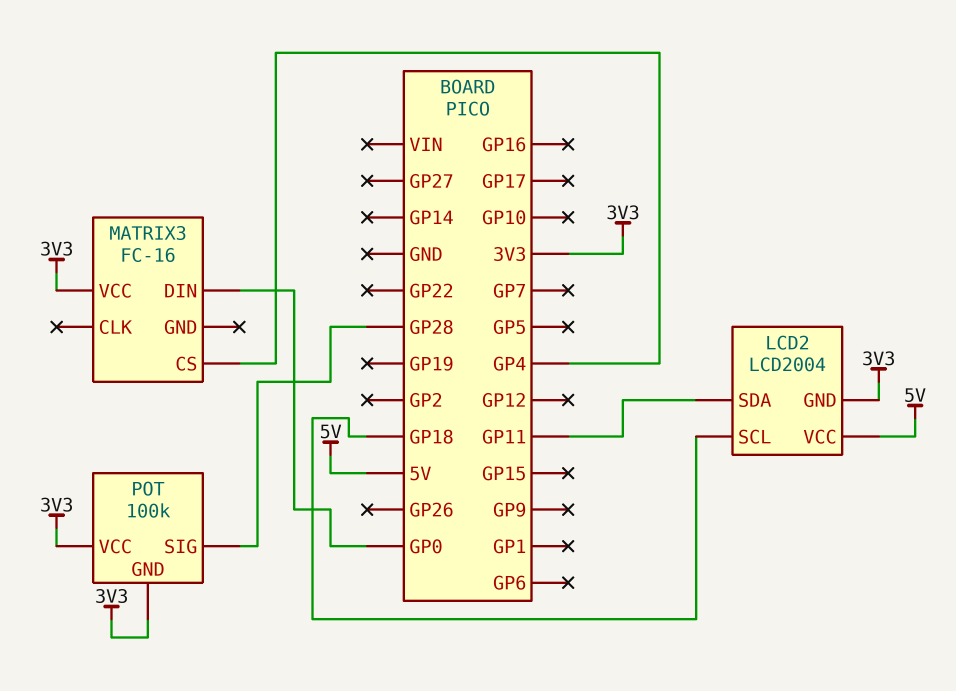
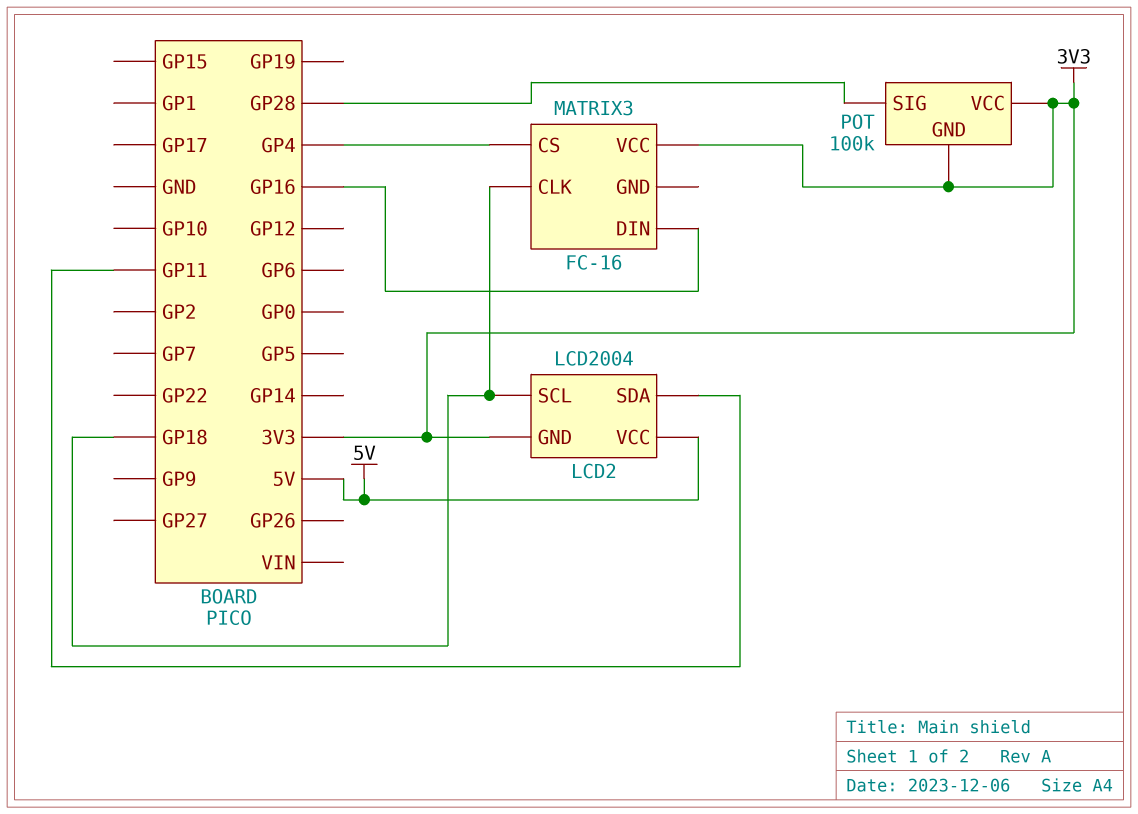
MATRIX3 pin CLK: none -> GP18
MATRIX3 pin DIN: GP0 -> GP16

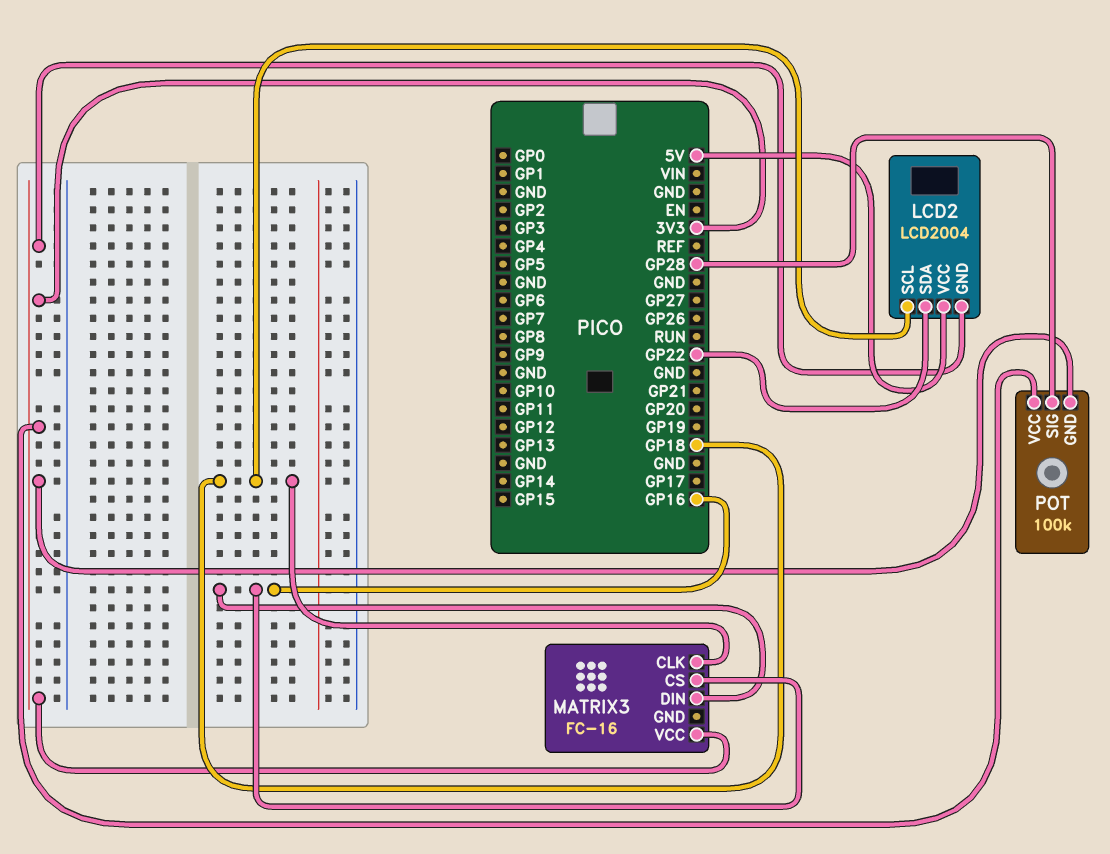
LCD2 pin SDA: GP11 -> GP22
MATRIX3 pin CS: GP4 -> GP16

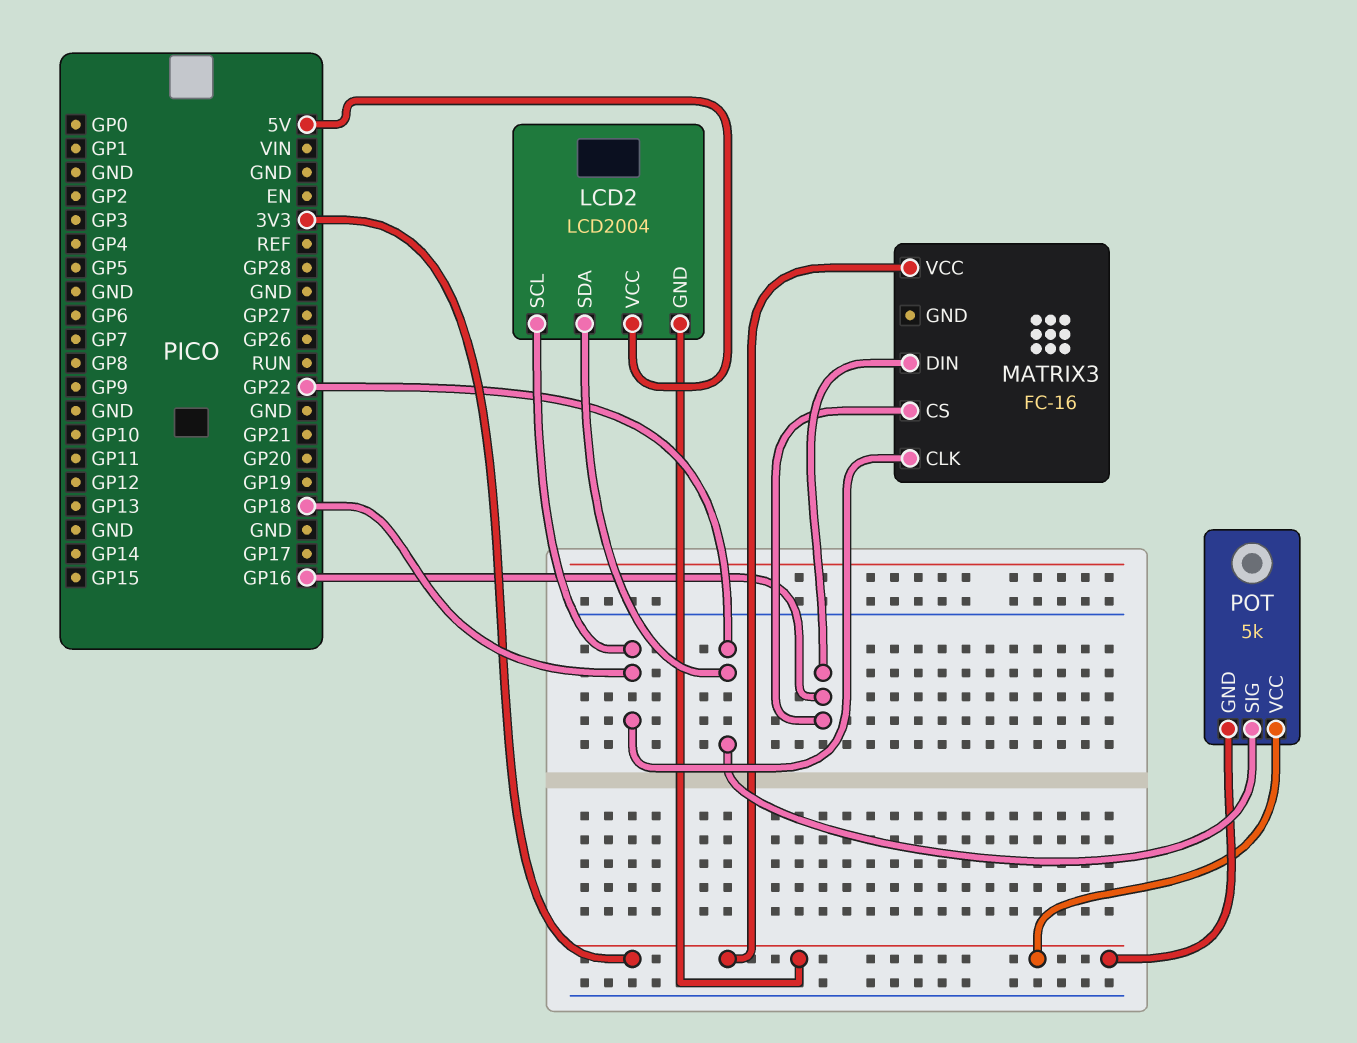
POT: 100k -> 5k
POT pin SIG: GP28 -> GP22

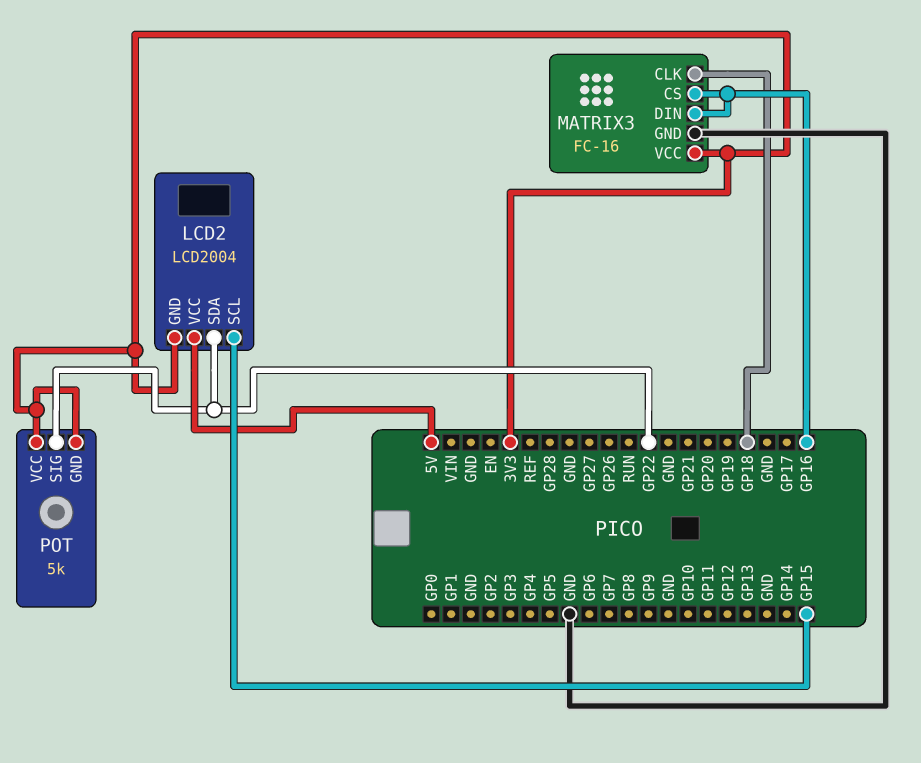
LCD2 pin SCL: GP18 -> GP15
MATRIX3 pin GND: none -> GND

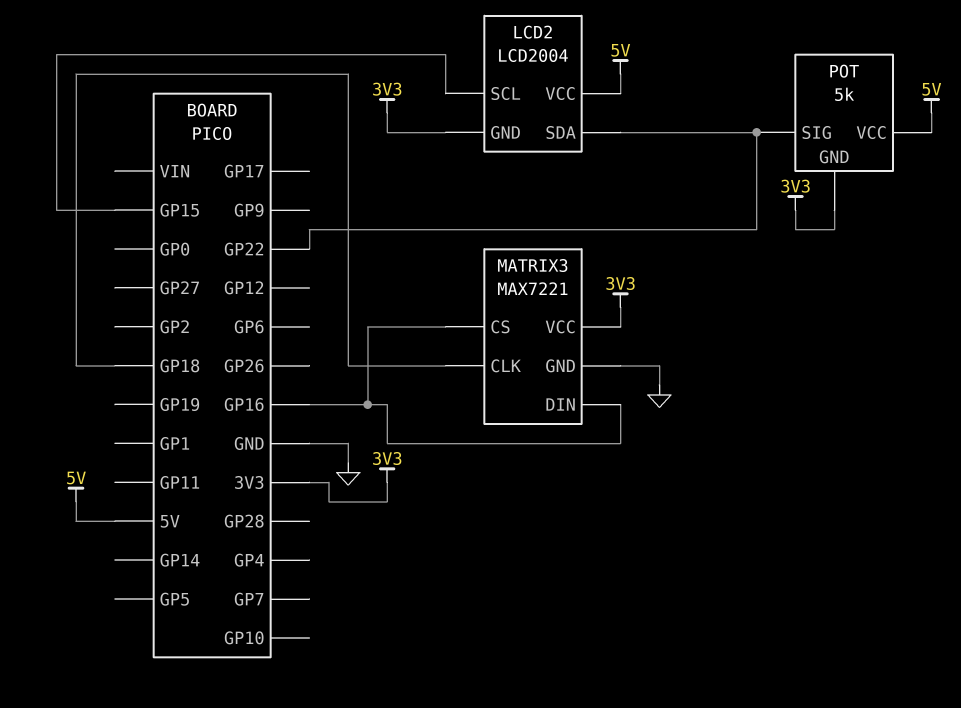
MATRIX3: FC-16 -> MAX7221
POT pin VCC: 3V3 -> 5V

